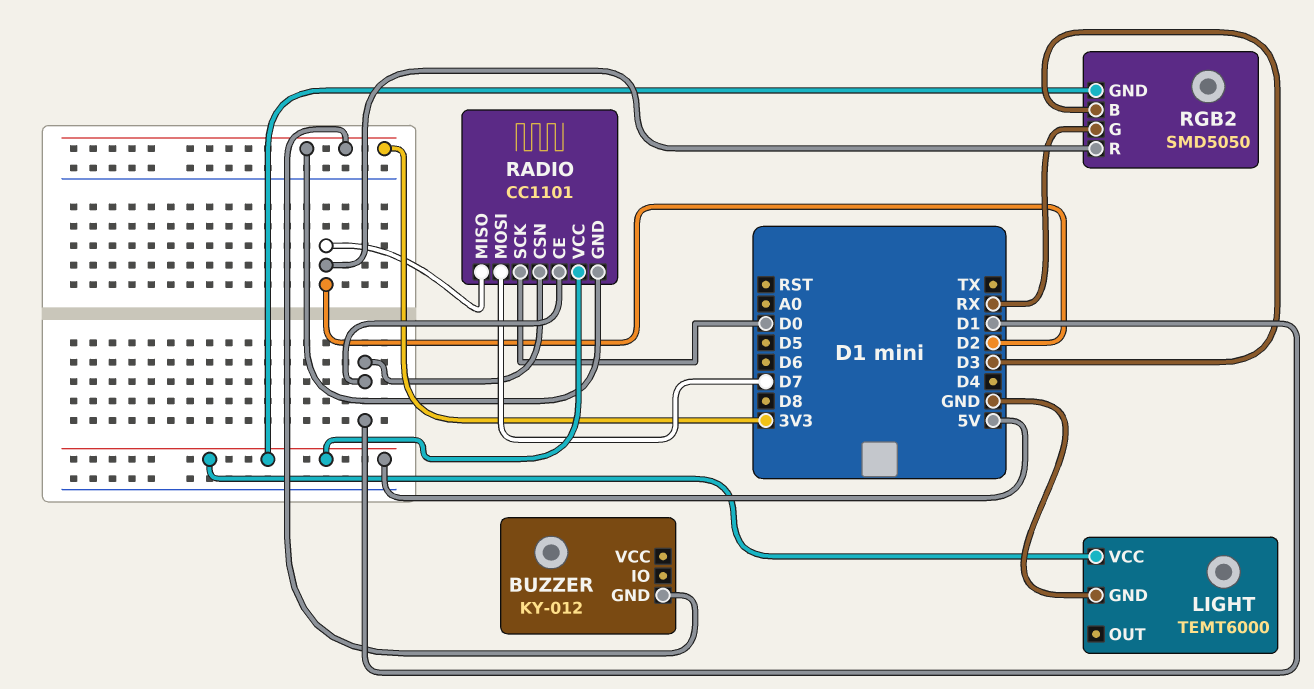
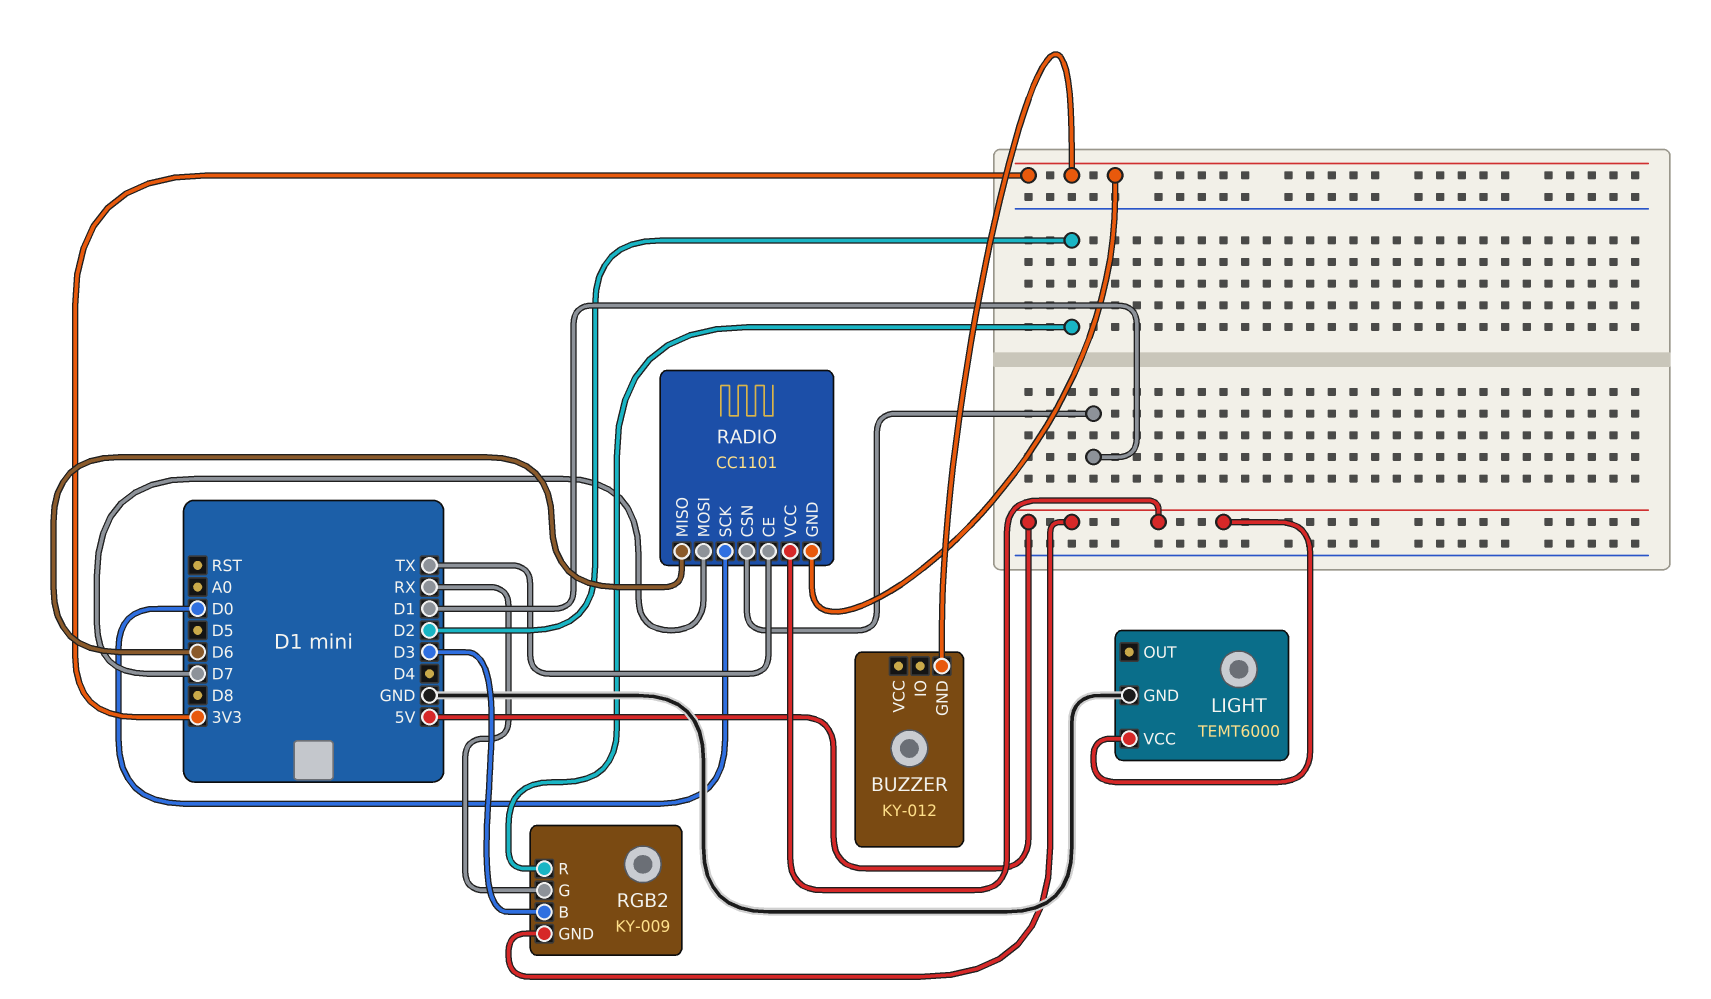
RADIO pin CE: D1 -> TX
RADIO pin MISO: D2 -> D6
RGB2: SMD5050 -> KY-009

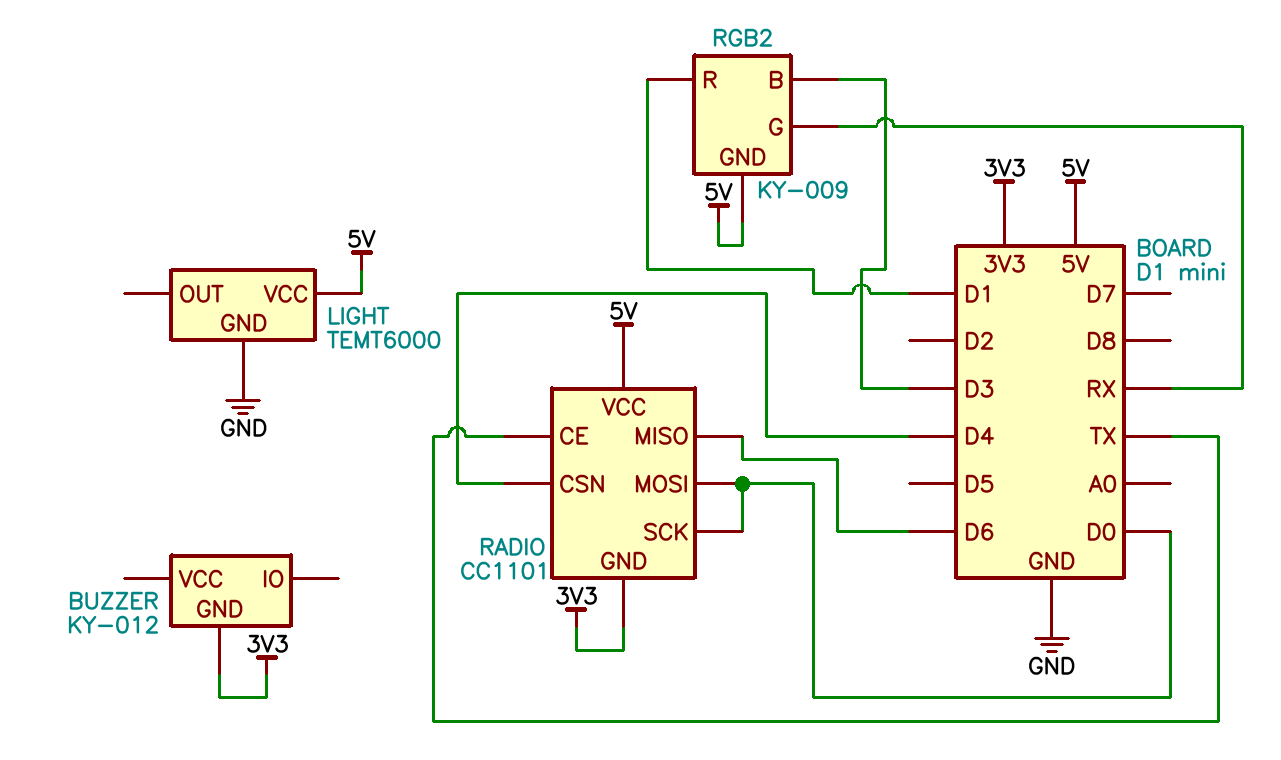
RADIO pin CSN: D1 -> D4
RADIO pin MOSI: D7 -> D0
RGB2 pin R: D2 -> D1

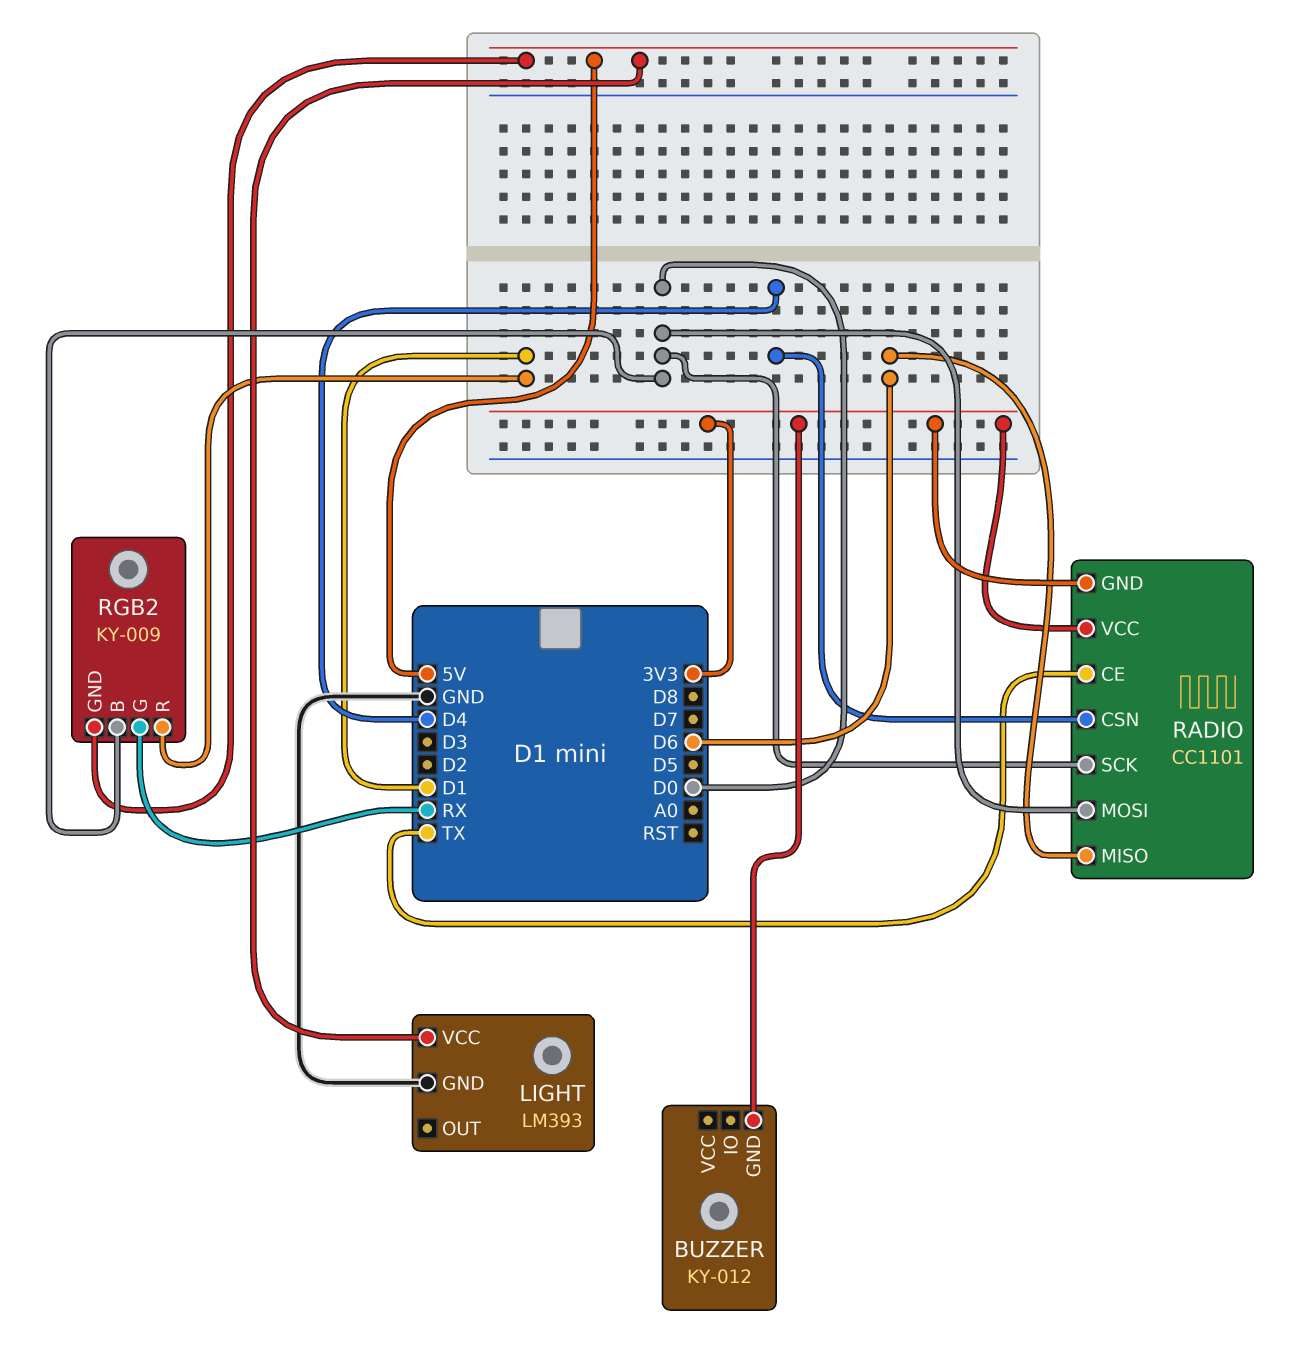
LIGHT: TEMT6000 -> LM393
RADIO pin VCC: 5V -> 3V3
RGB2 pin B: D3 -> D0

